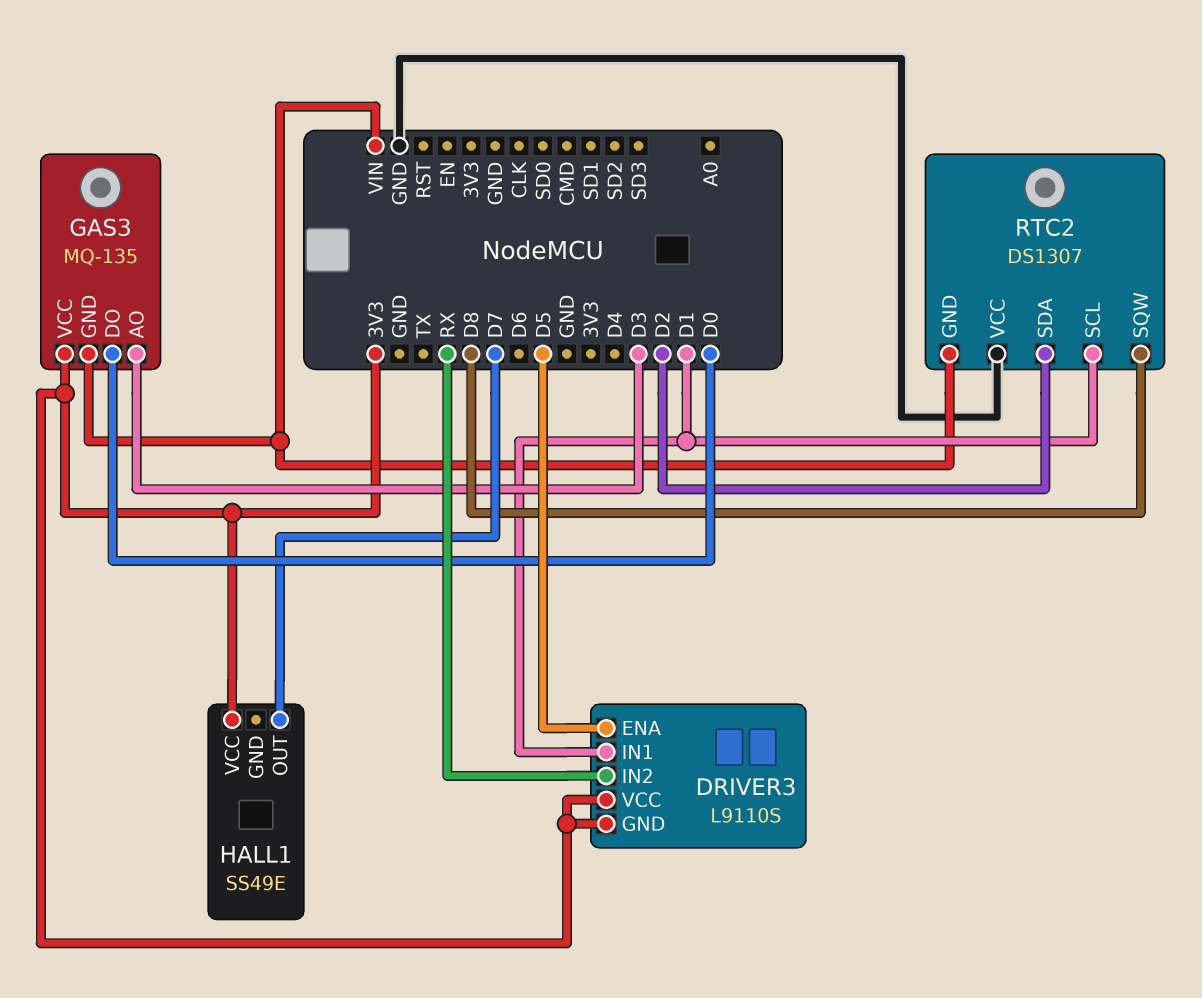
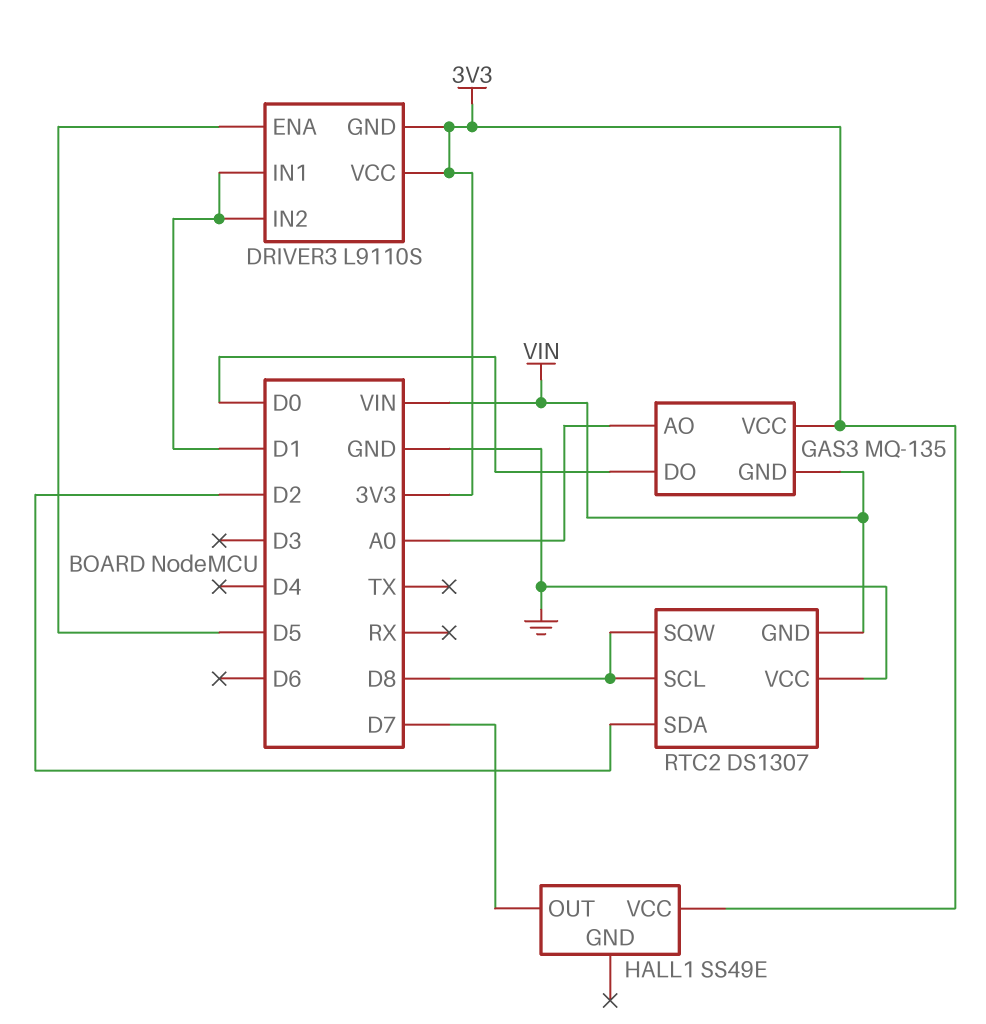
DRIVER3 pin IN2: RX -> D1
GAS3 pin AO: D3 -> A0
RTC2 pin SCL: D1 -> D8

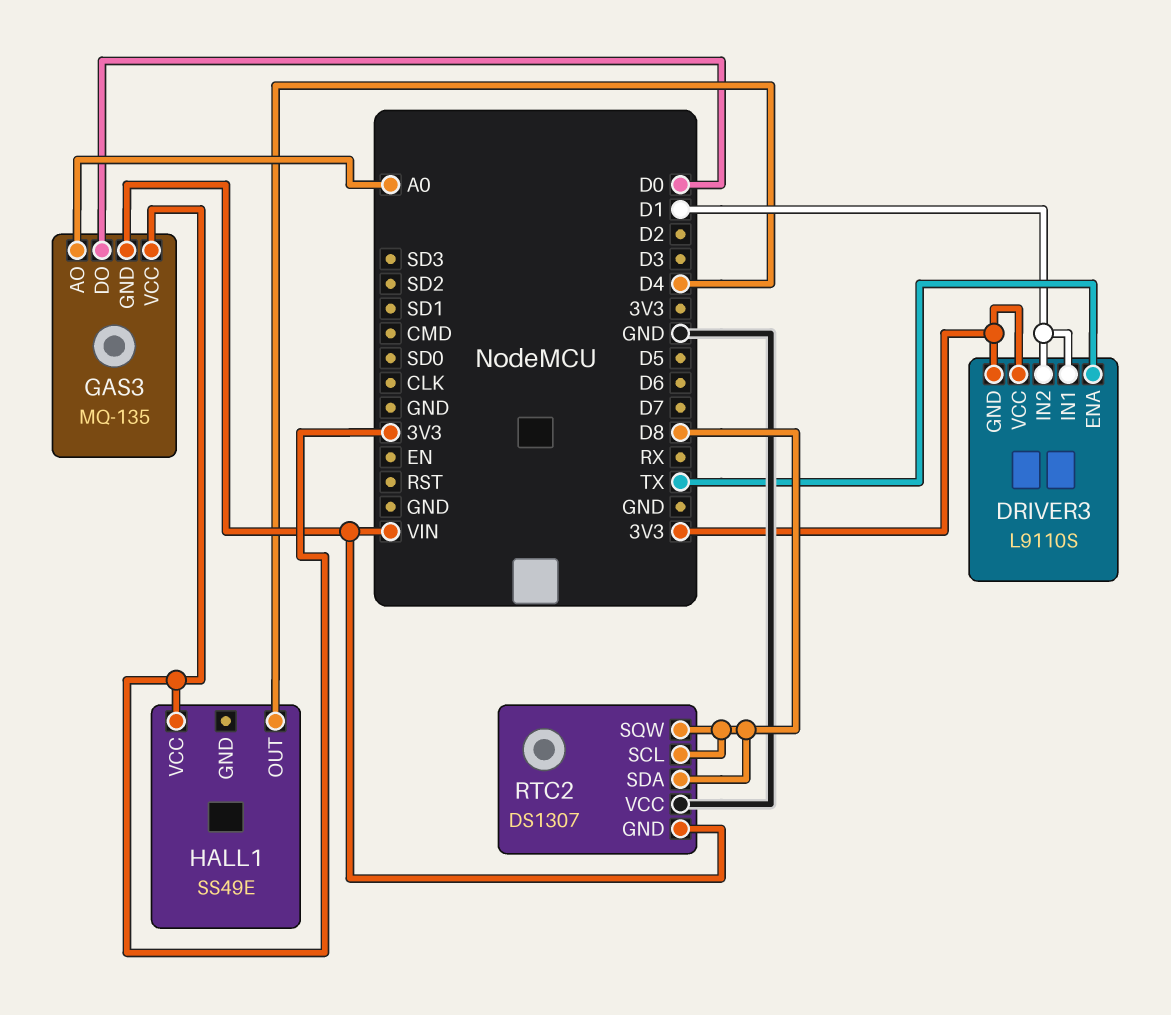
DRIVER3 pin ENA: D5 -> TX
HALL1 pin OUT: D7 -> D4
RTC2 pin SDA: D2 -> D8

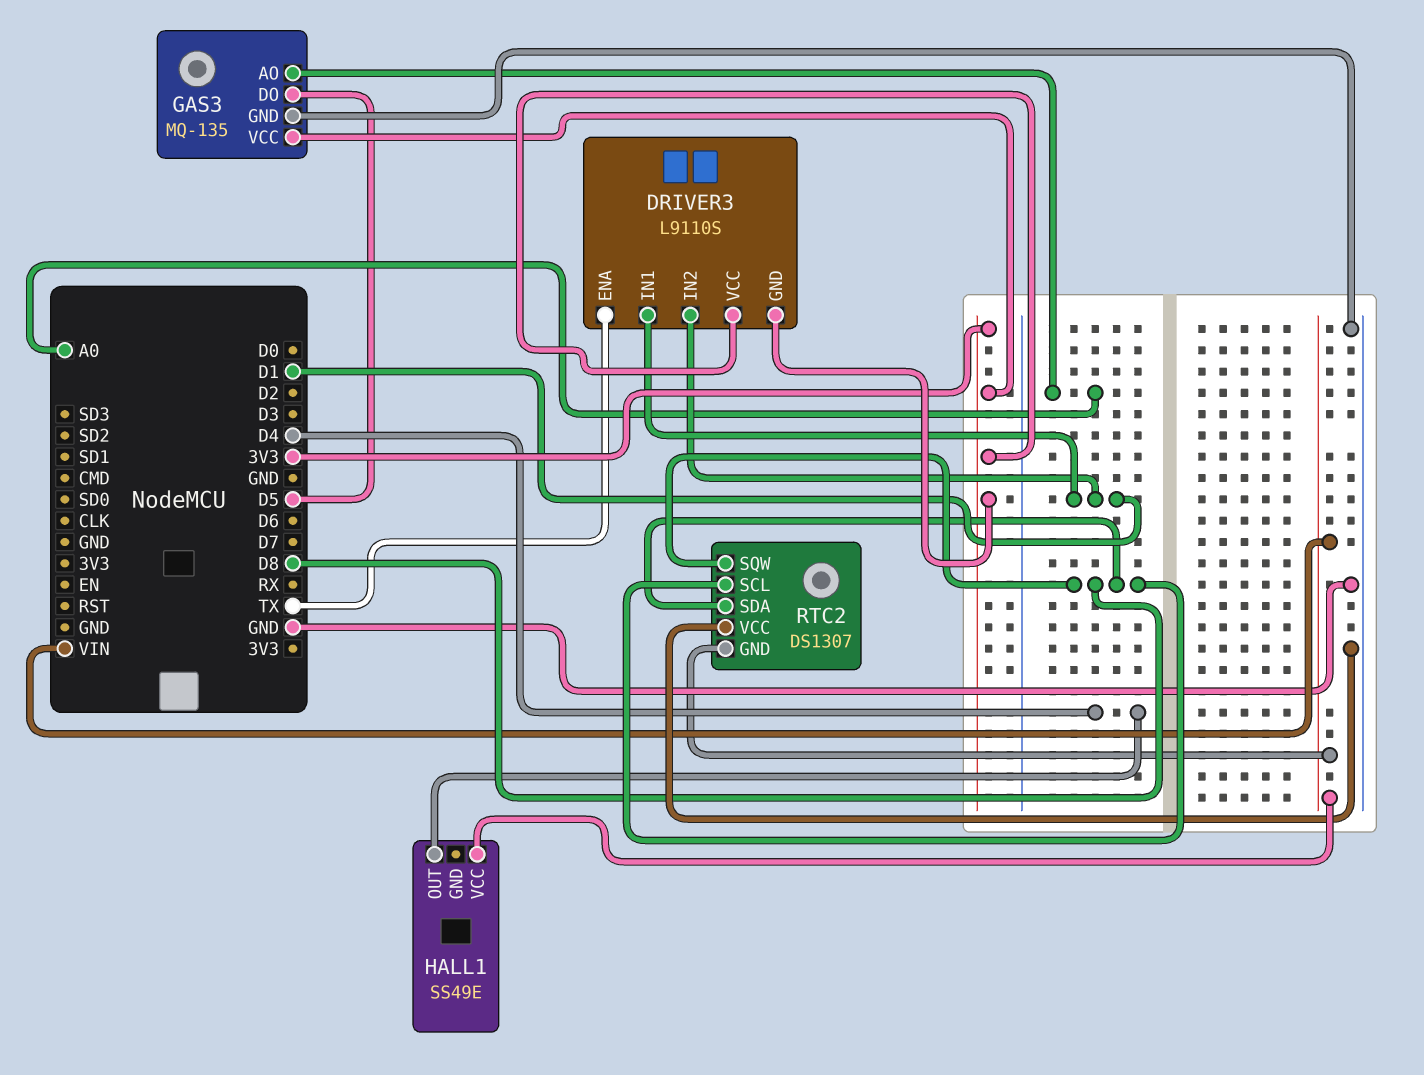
GAS3 pin DO: D0 -> D5
GAS3 pin GND: VIN -> GND
HALL1 pin VCC: 3V3 -> VIN

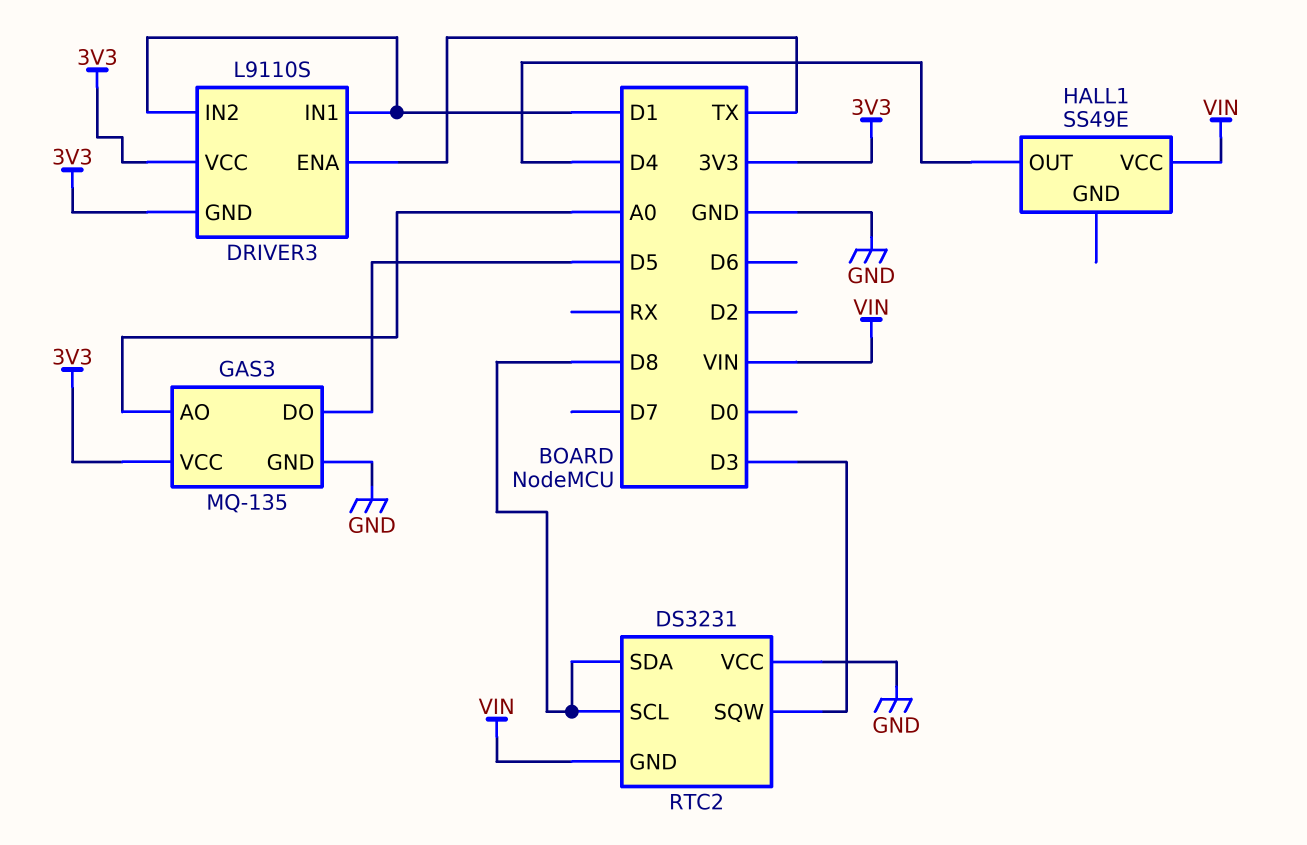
RTC2: DS1307 -> DS3231
RTC2 pin SQW: D8 -> D3

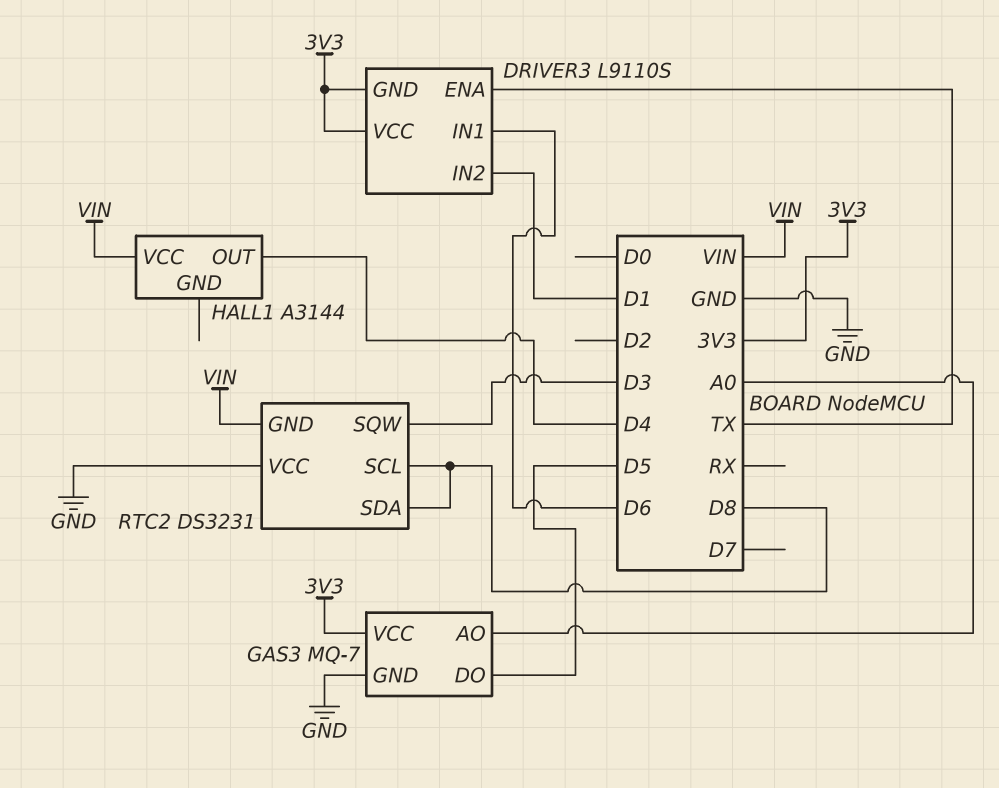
DRIVER3 pin IN1: D1 -> D6
GAS3: MQ-135 -> MQ-7
HALL1: SS49E -> A3144

